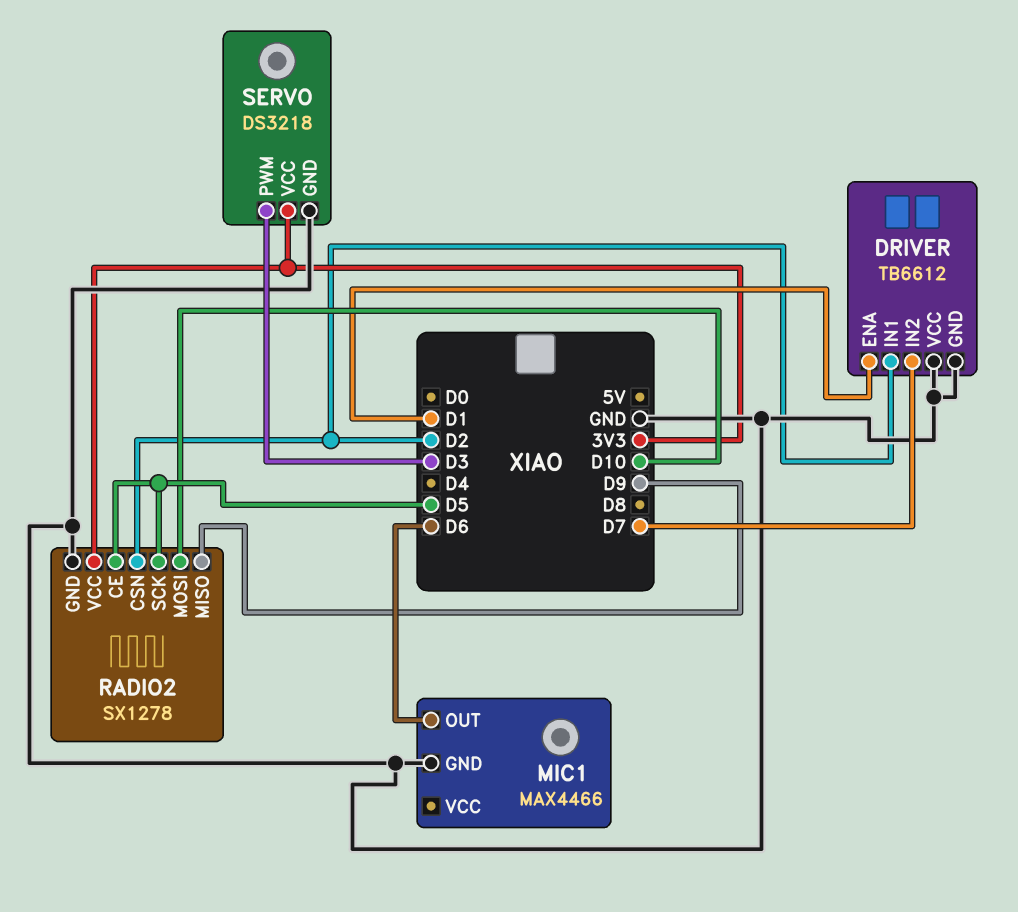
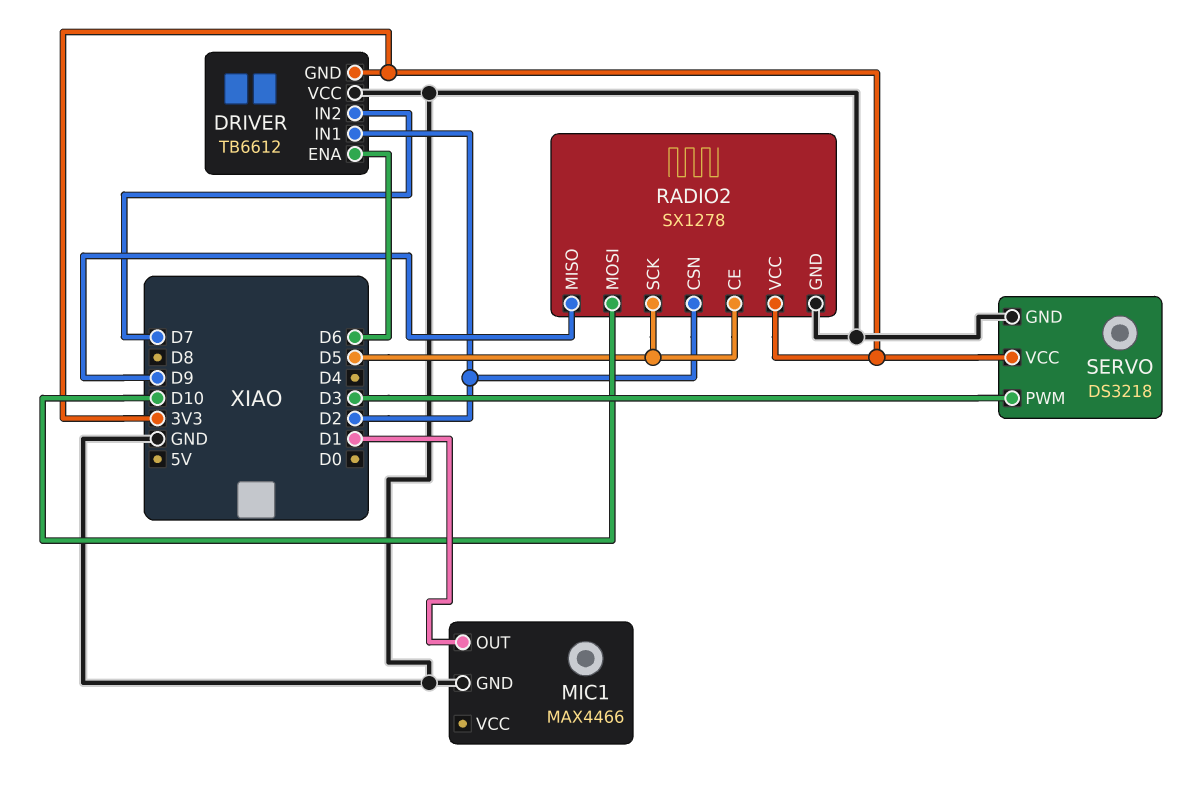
DRIVER pin ENA: D1 -> D6
DRIVER pin GND: GND -> 3V3
MIC1 pin OUT: D6 -> D1

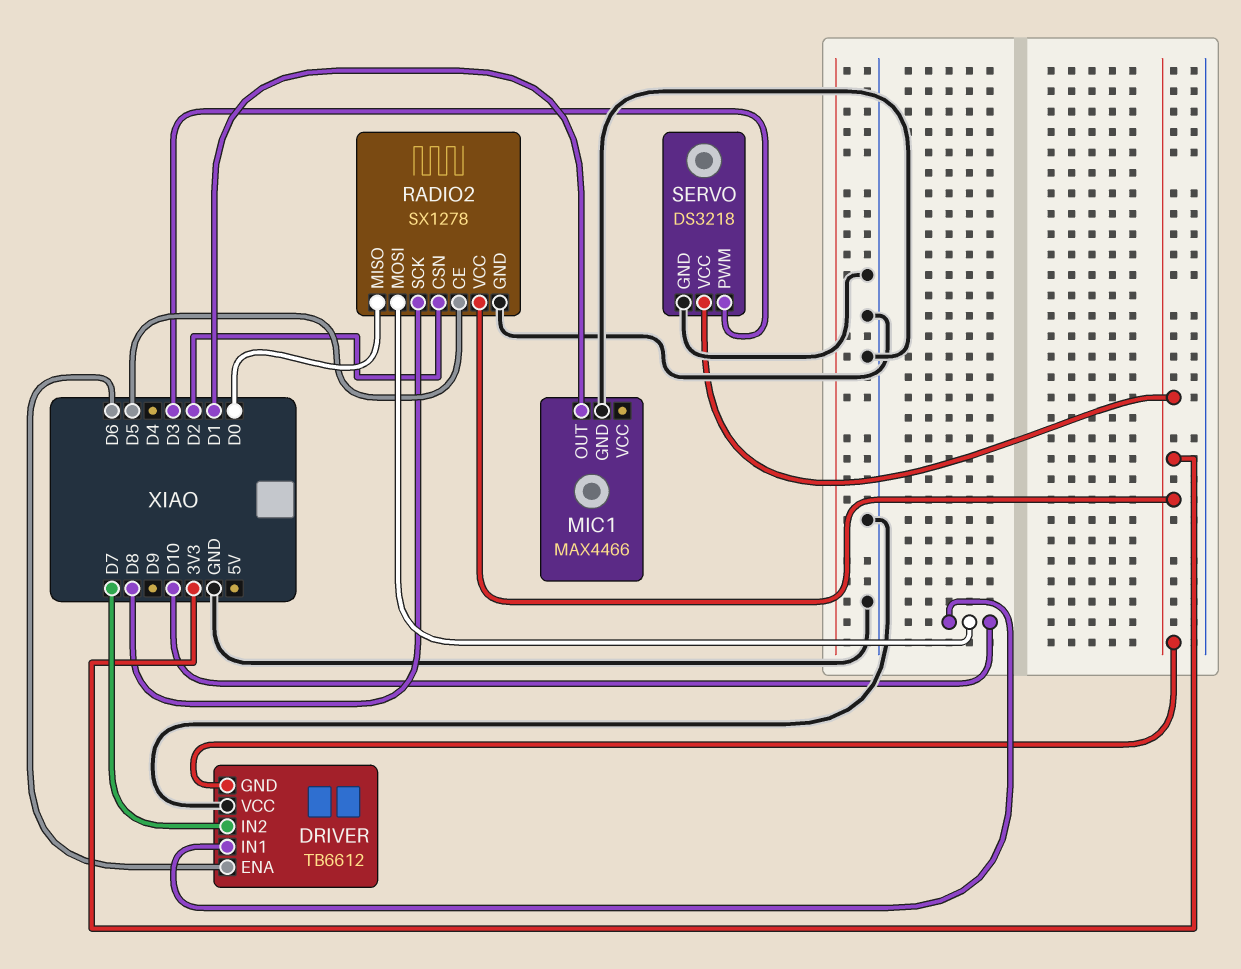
DRIVER pin IN1: D2 -> D10
RADIO2 pin MISO: D9 -> D0
RADIO2 pin SCK: D5 -> D8

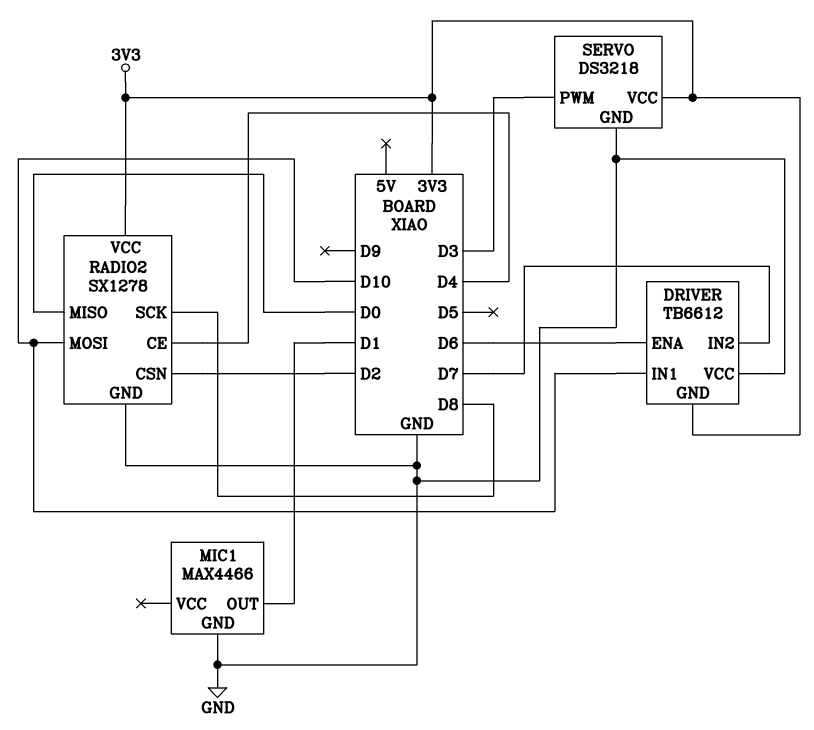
RADIO2 pin CE: D5 -> D4

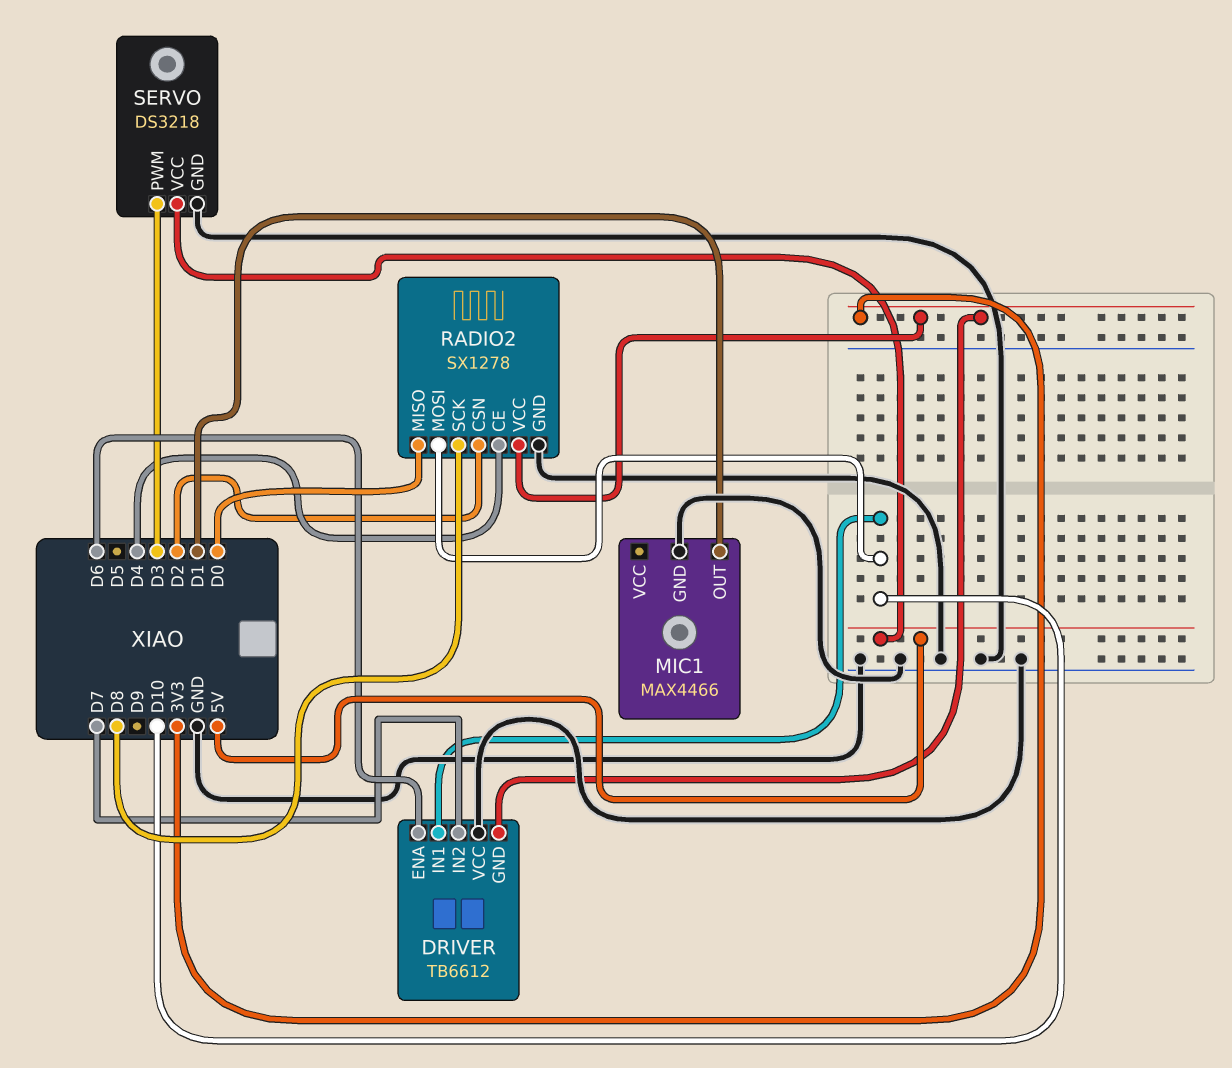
SERVO pin VCC: 3V3 -> 5V

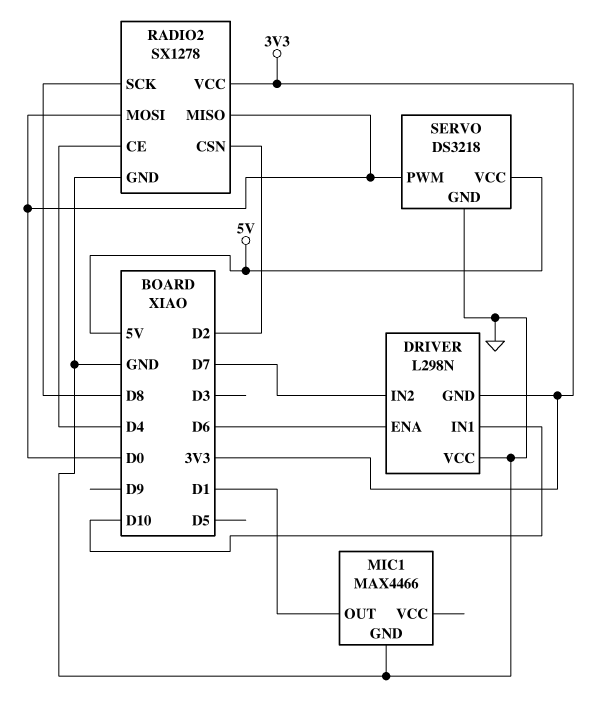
DRIVER: TB6612 -> L298N
RADIO2 pin MOSI: D10 -> D0
SERVO pin PWM: D3 -> D0

